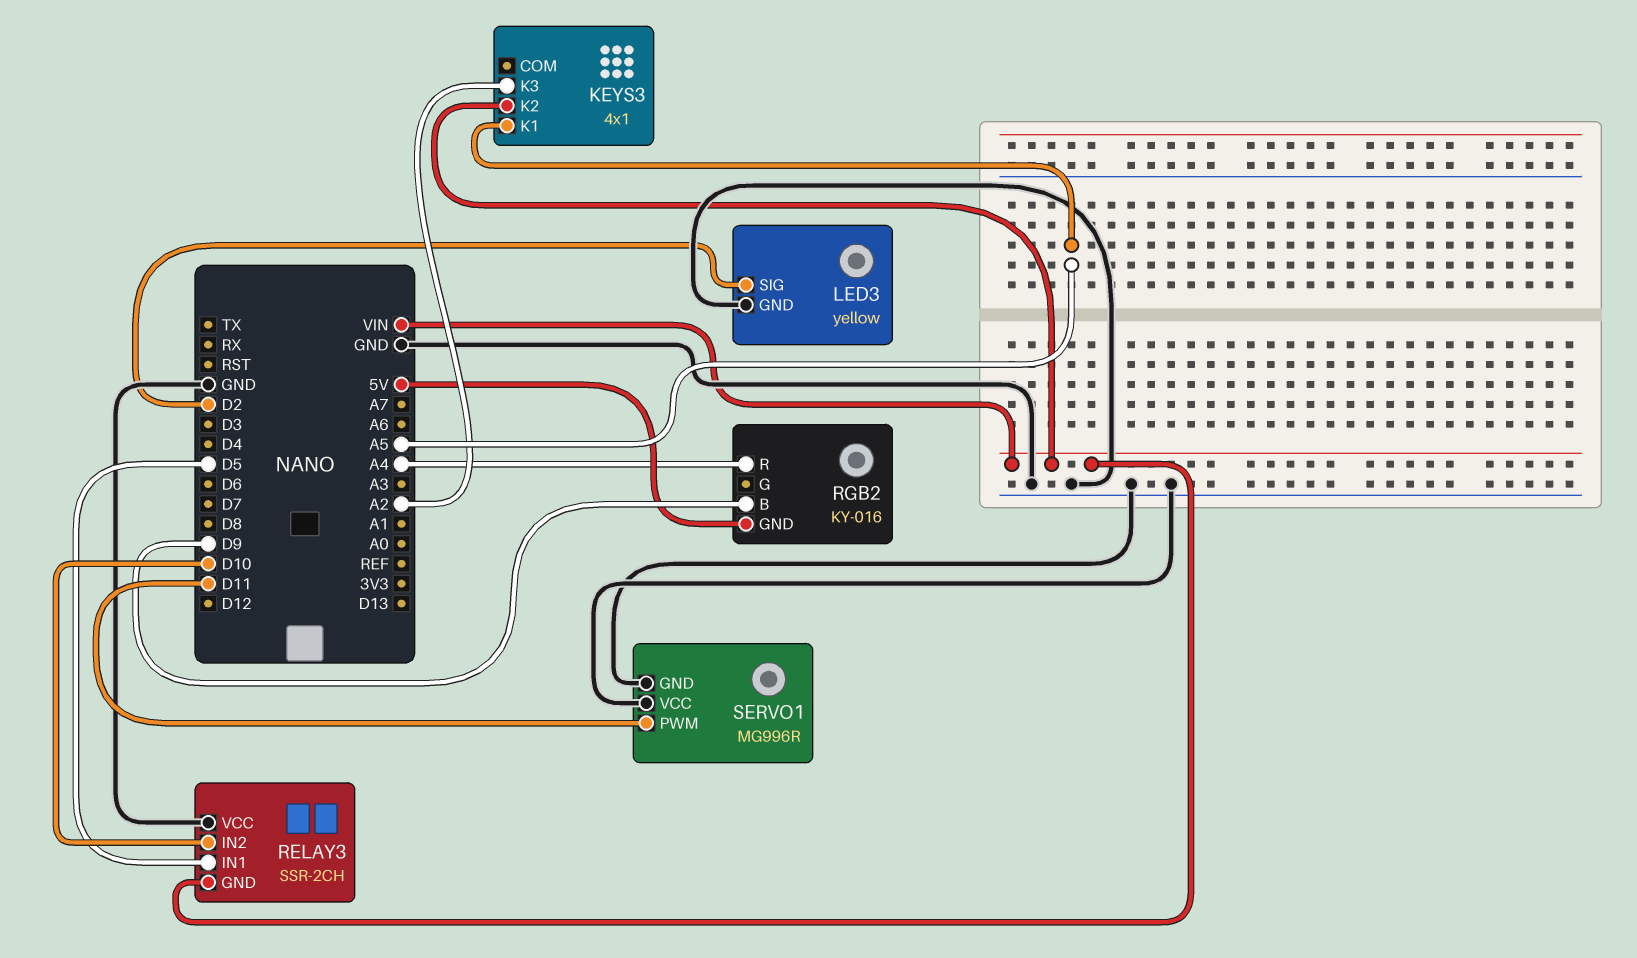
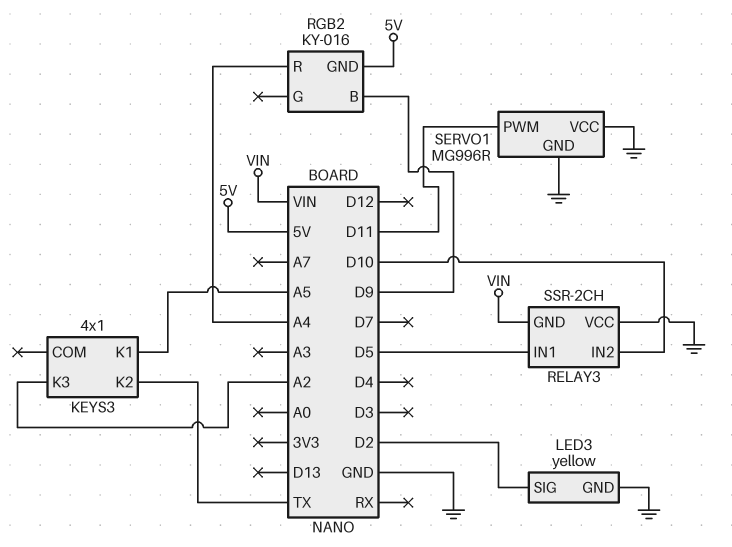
KEYS3 pin K2: VIN -> TX

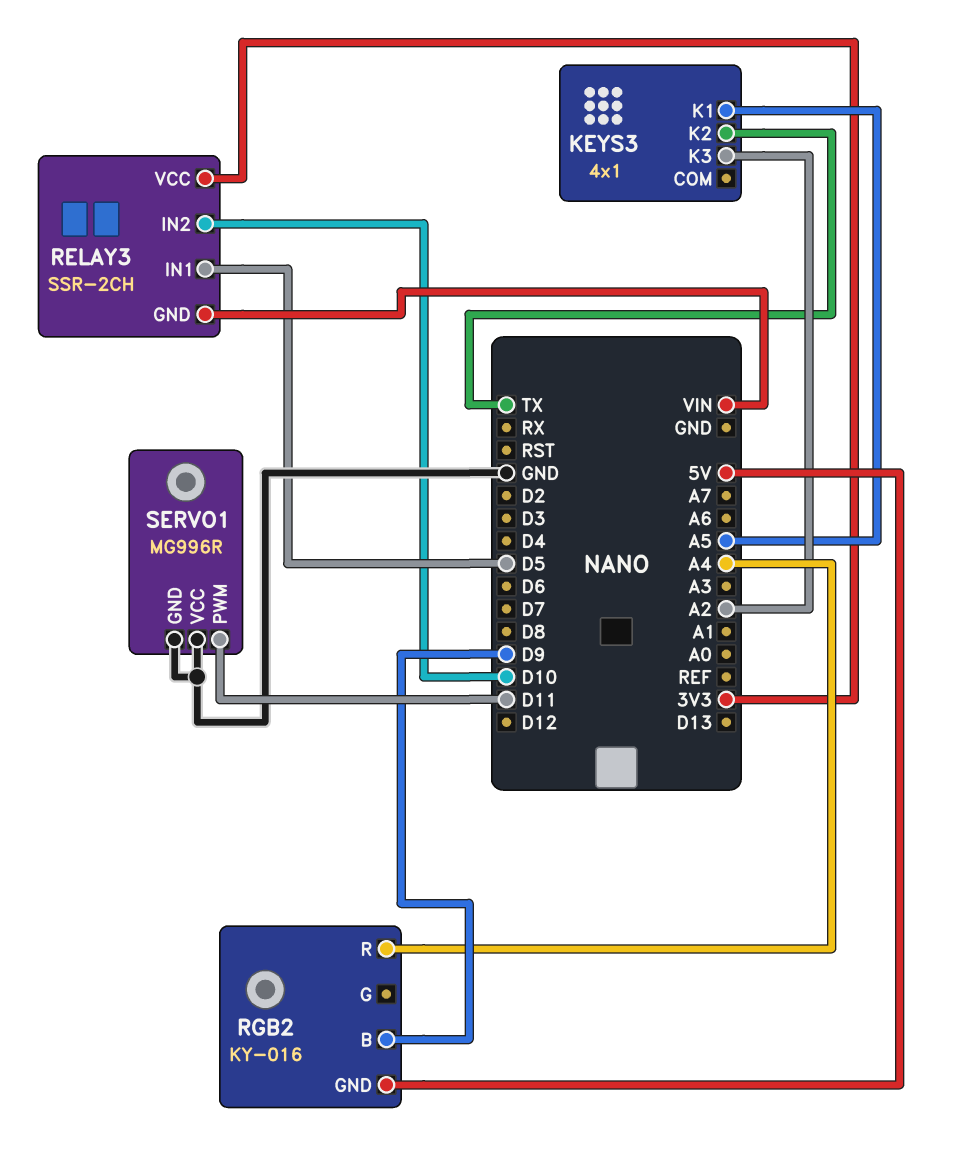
LED3: yellow -> none
LED3 pin GND: GND -> none
LED3 pin SIG: D2 -> none
RELAY3 pin VCC: GND -> 3V3

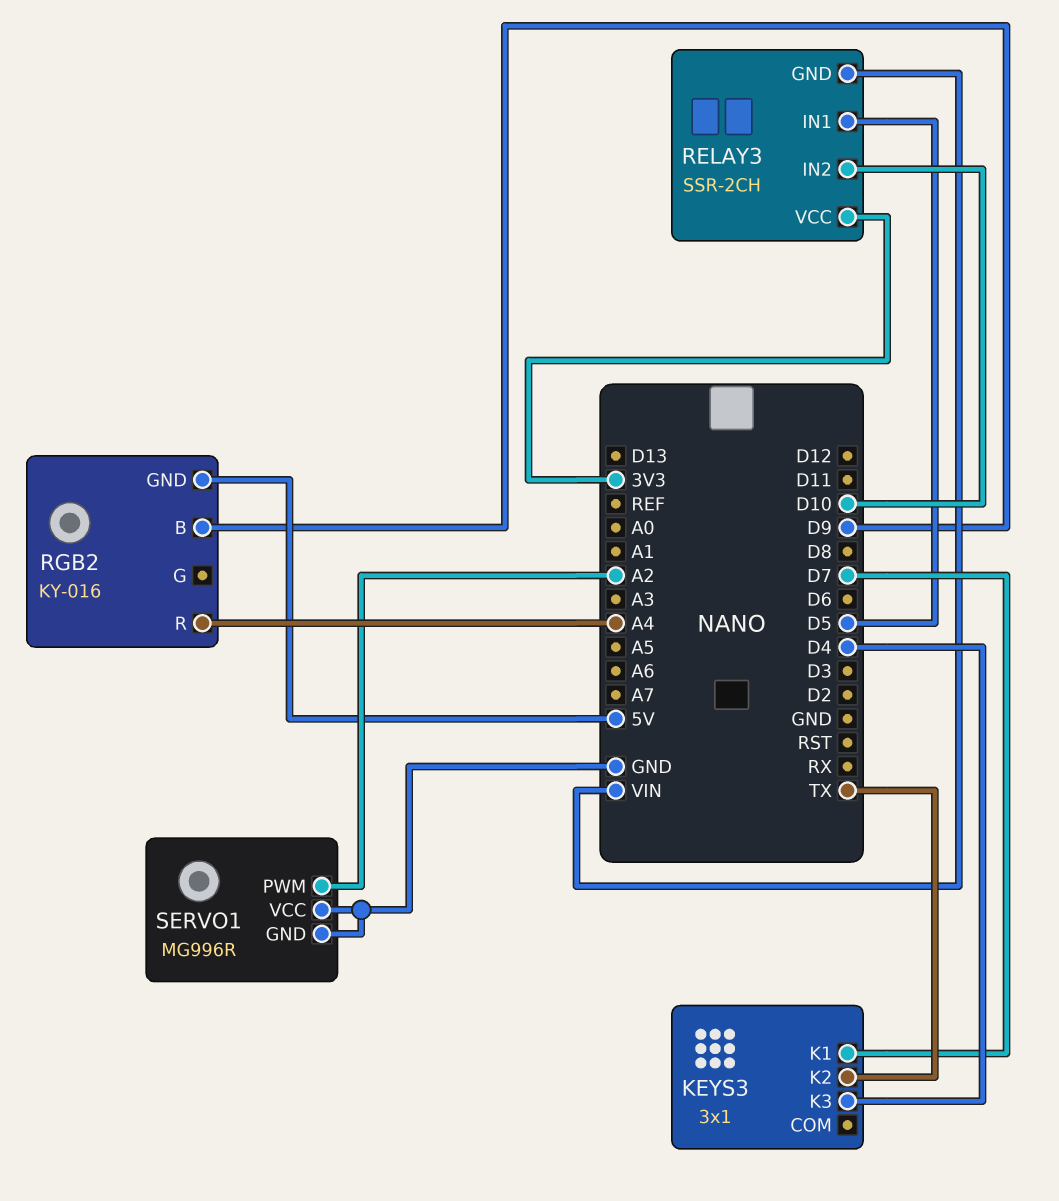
KEYS3: 4x1 -> 3x1
KEYS3 pin K1: A5 -> D7
KEYS3 pin K3: A2 -> D4
SERVO1 pin PWM: D11 -> A2

